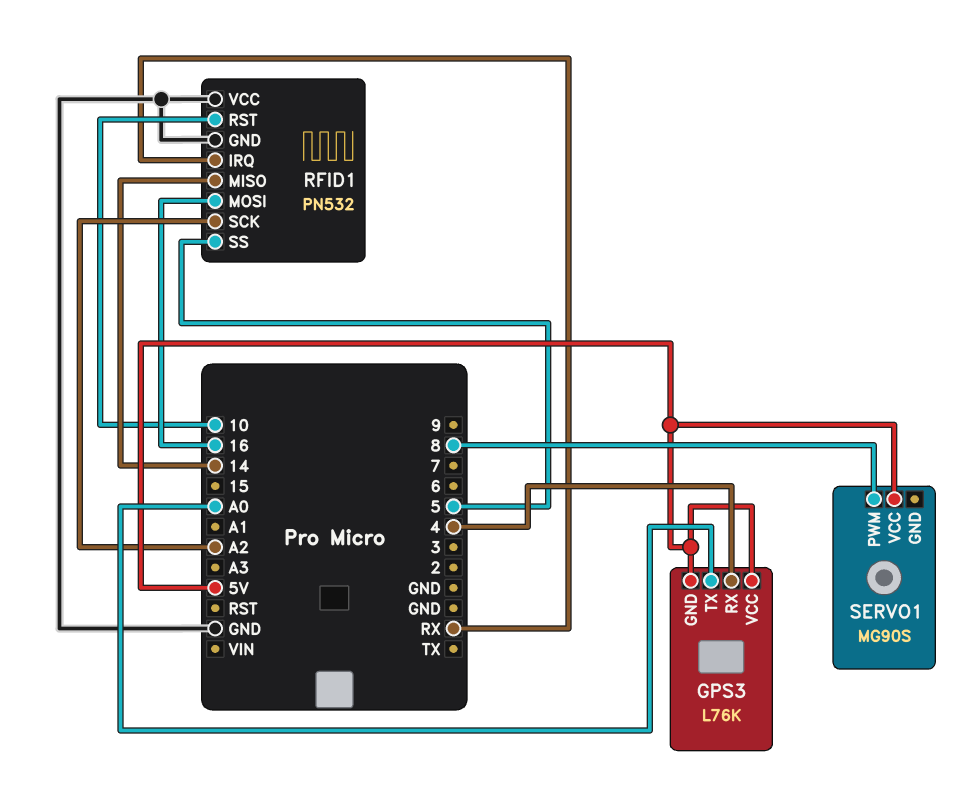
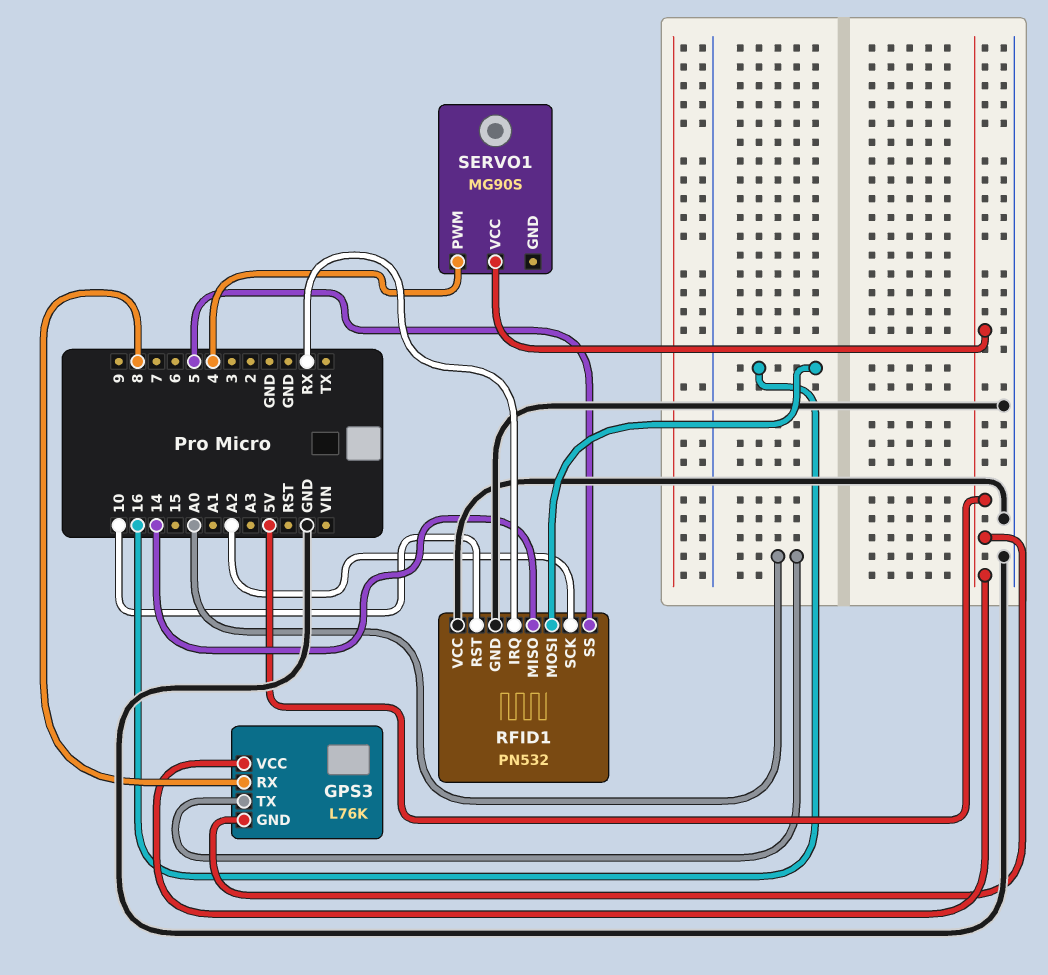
GPS3 pin RX: 4 -> 8
SERVO1 pin PWM: 8 -> 4

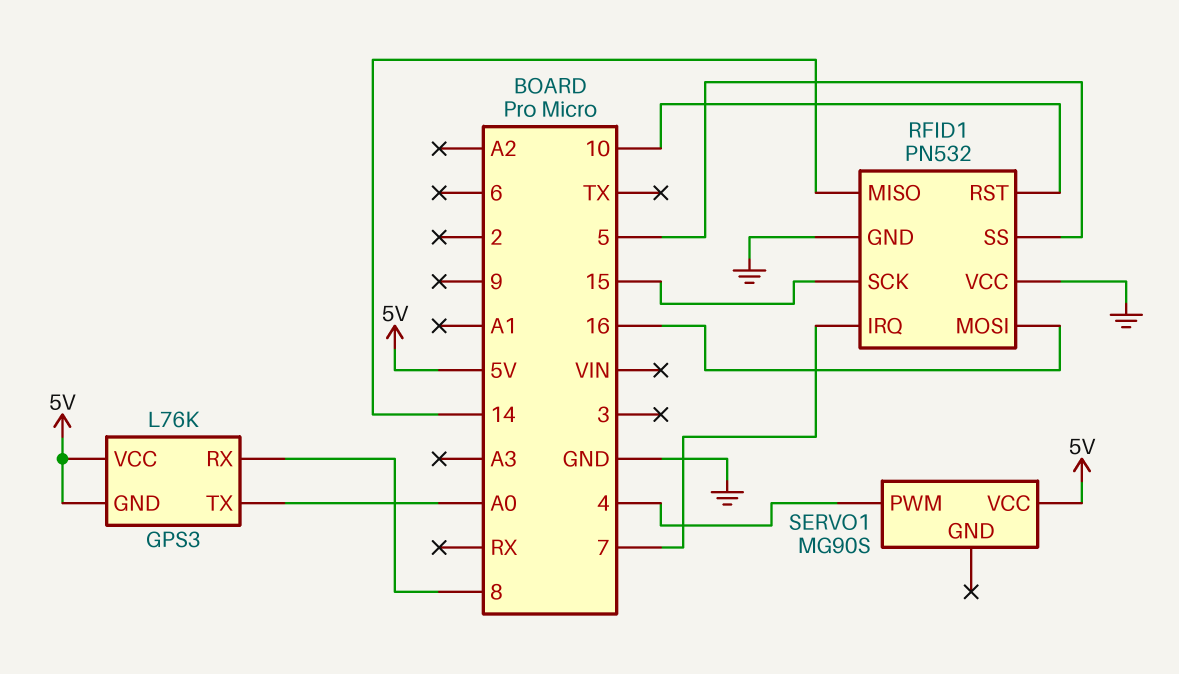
RFID1 pin IRQ: RX -> 7
RFID1 pin SCK: A2 -> 15

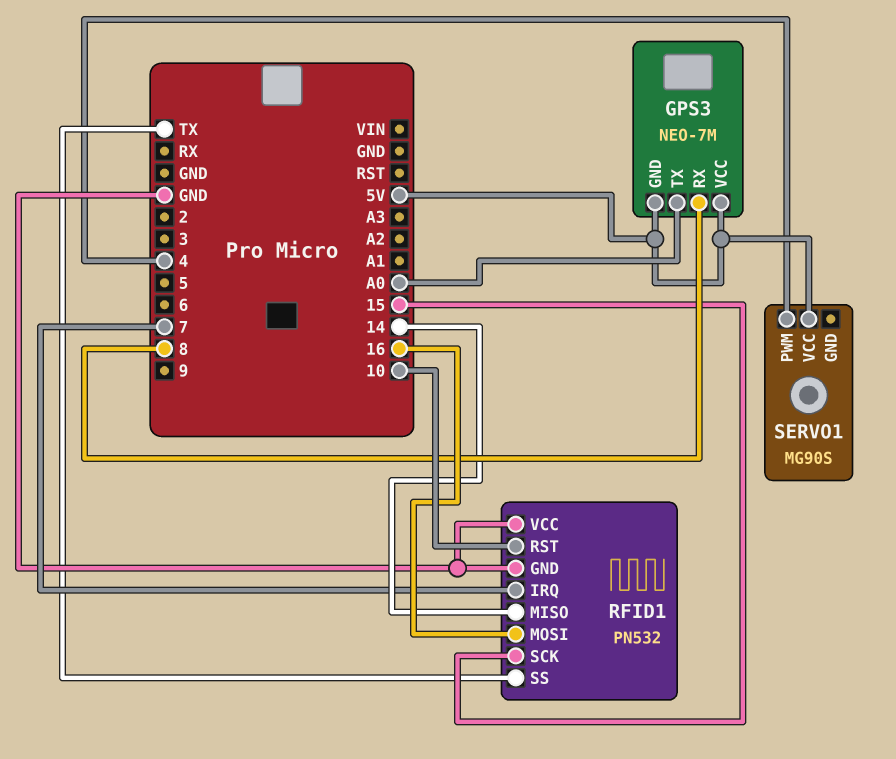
GPS3: L76K -> NEO-7M
RFID1 pin SS: 5 -> TX

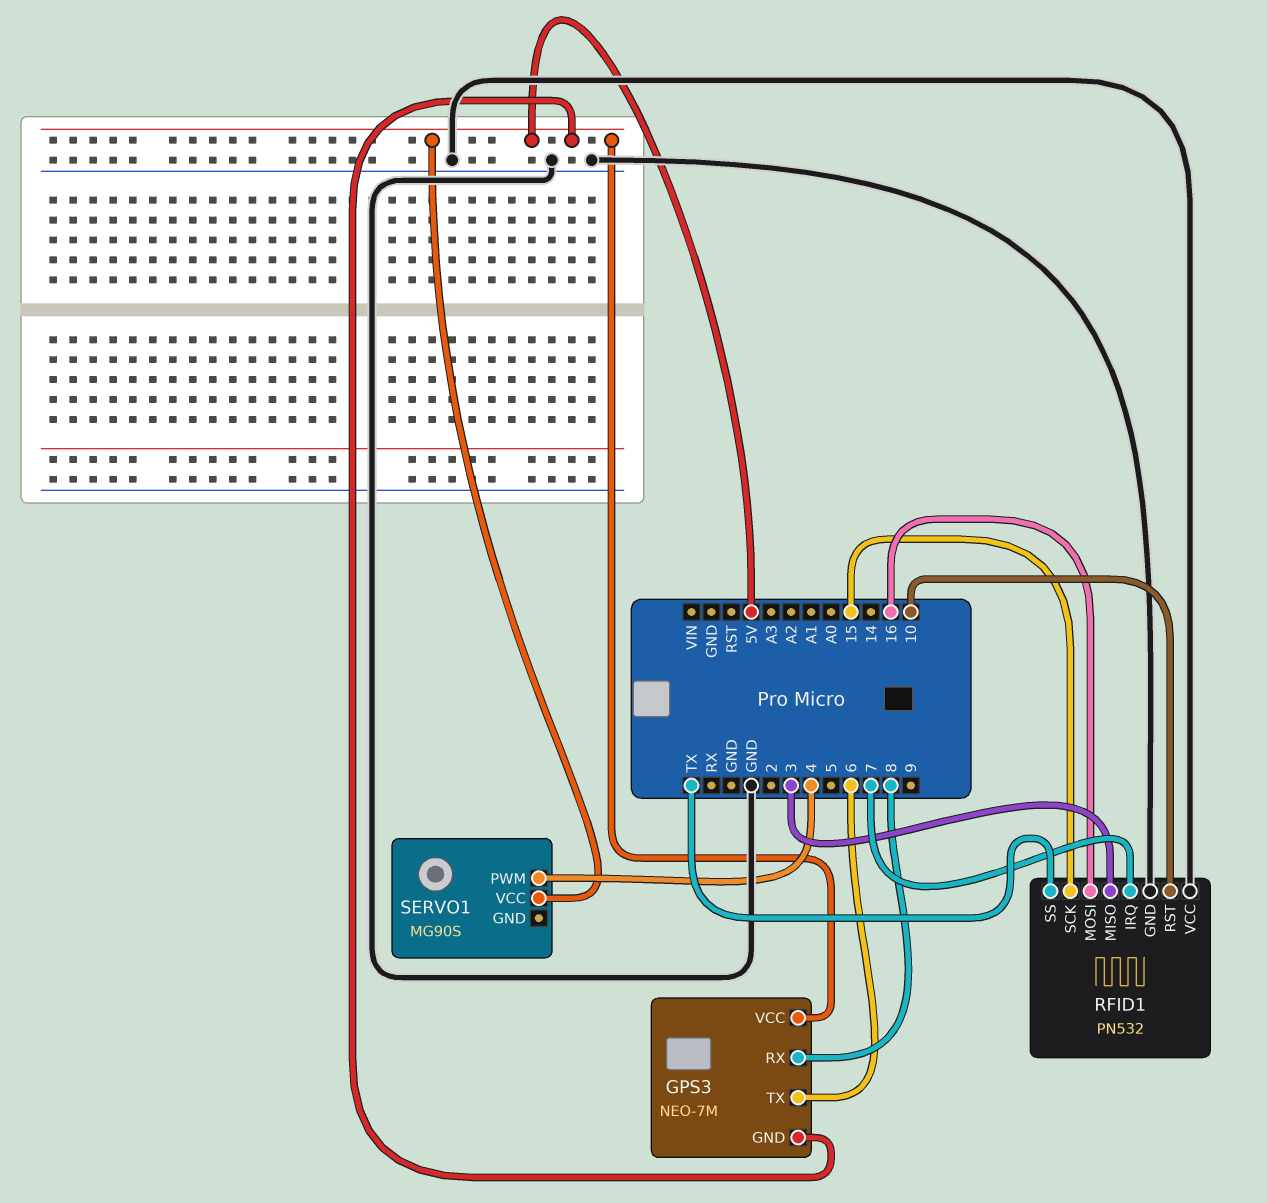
GPS3 pin TX: A0 -> 6
RFID1 pin MISO: 14 -> 3

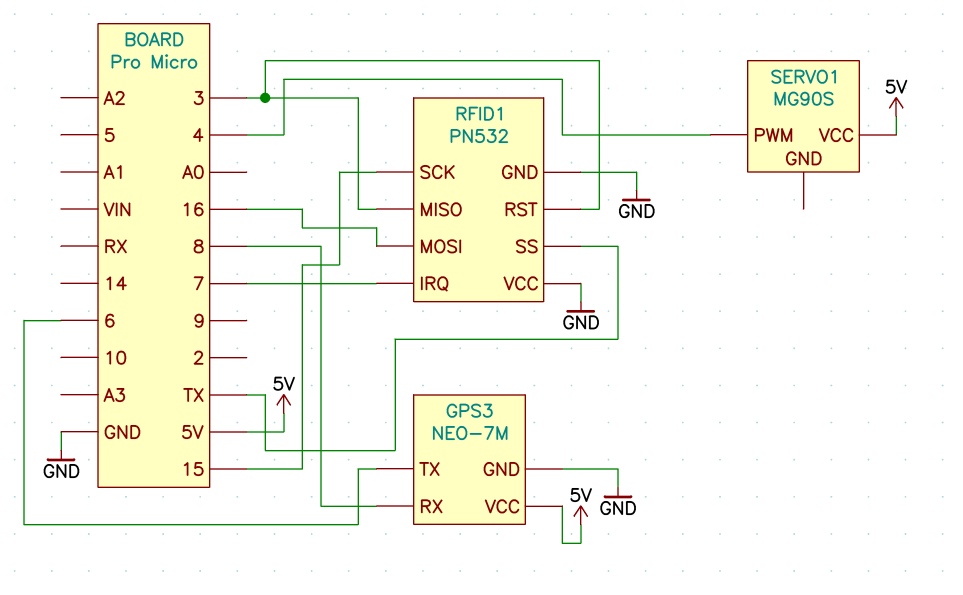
GPS3 pin GND: 5V -> GND
RFID1 pin RST: 10 -> 3

